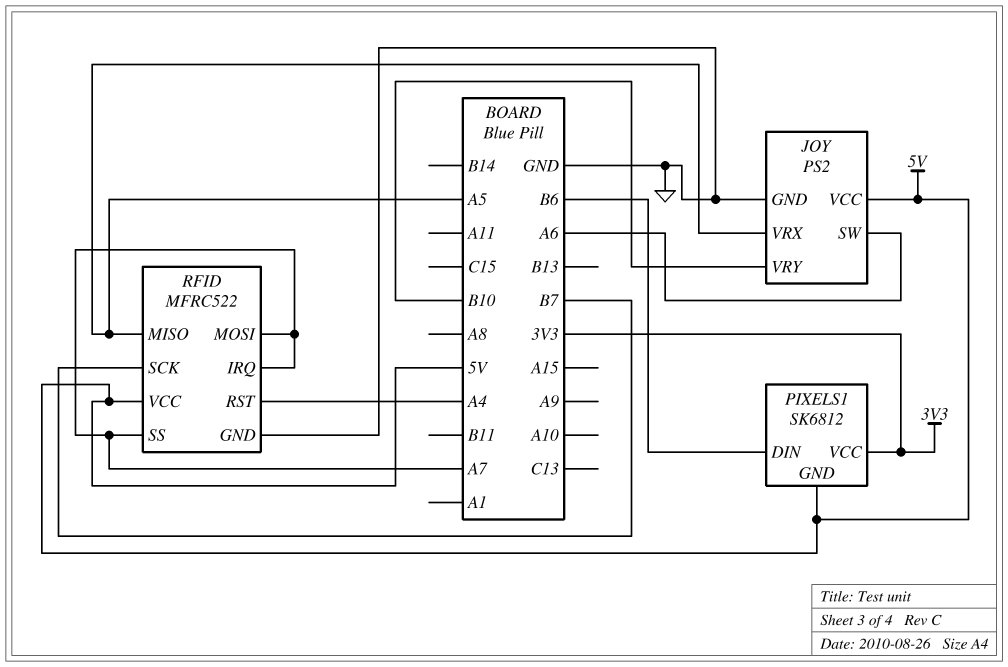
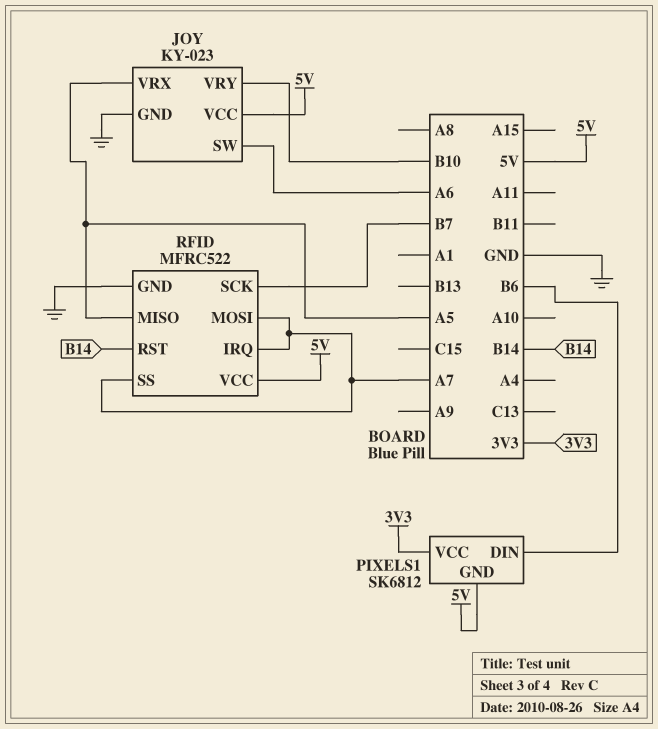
JOY: PS2 -> KY-023
RFID pin RST: A4 -> B14

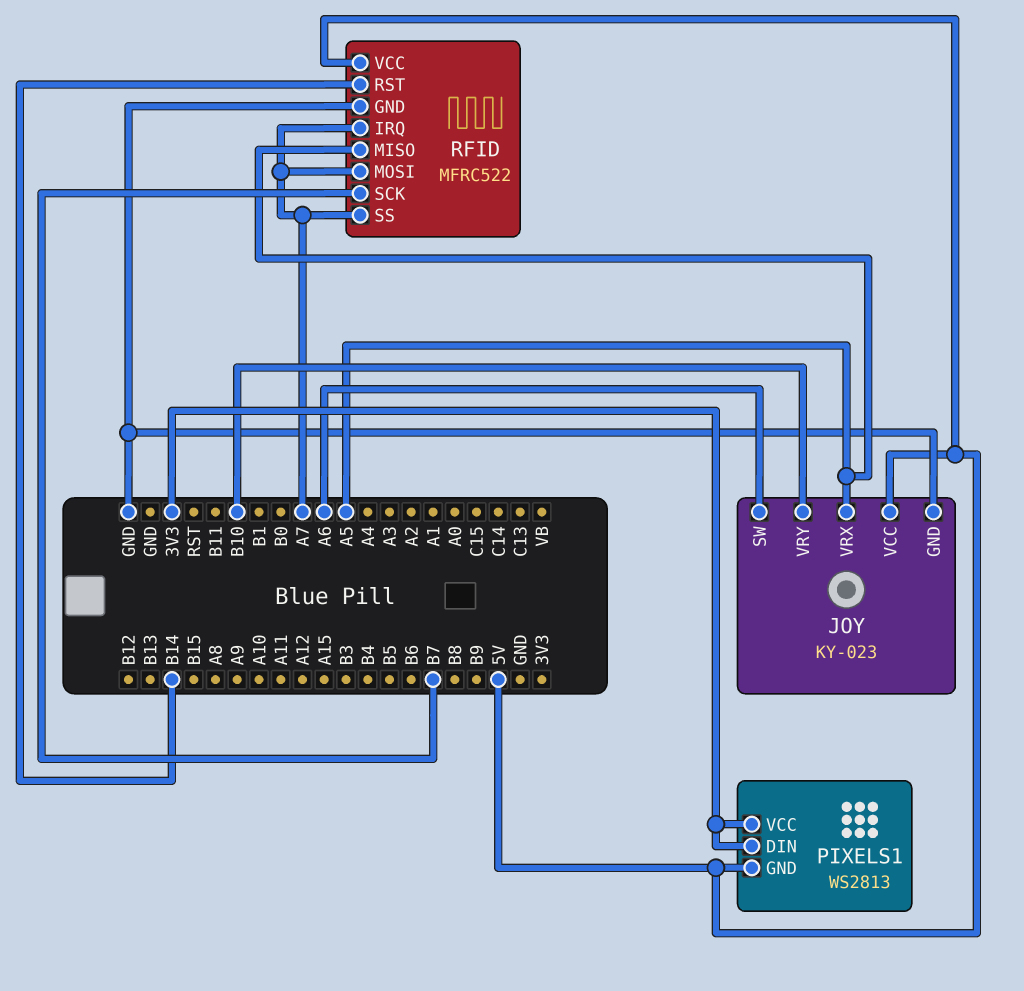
PIXELS1: SK6812 -> WS2813
PIXELS1 pin DIN: B6 -> 3V3

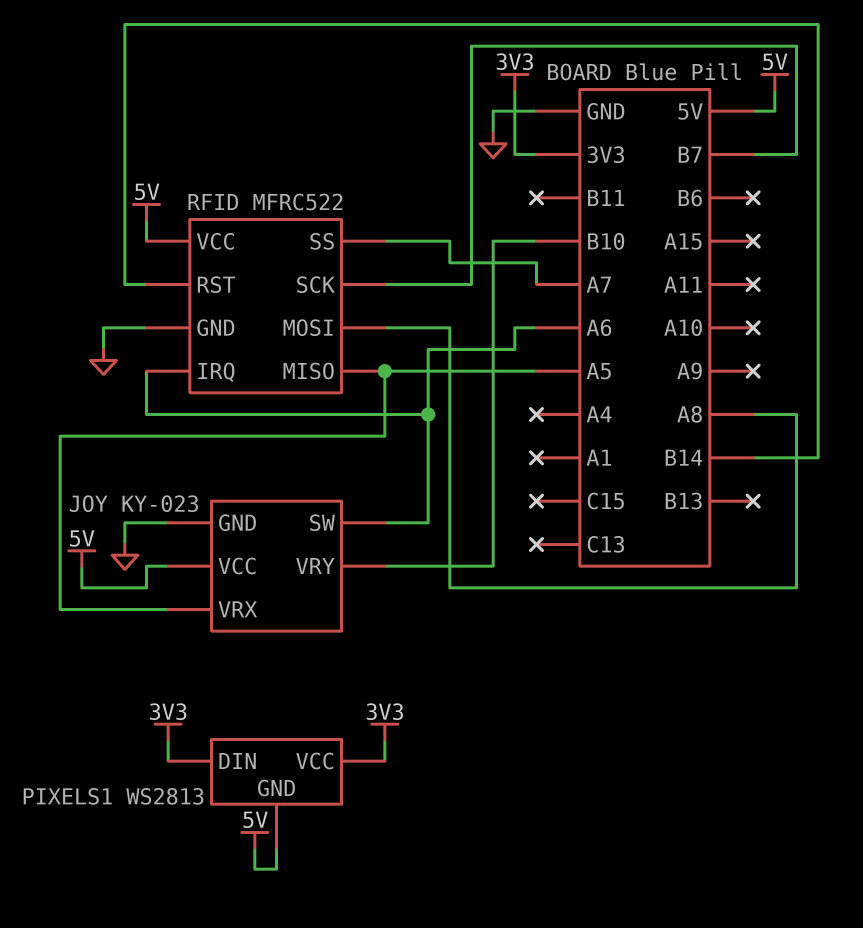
RFID pin IRQ: A7 -> A6
RFID pin MOSI: A7 -> A8

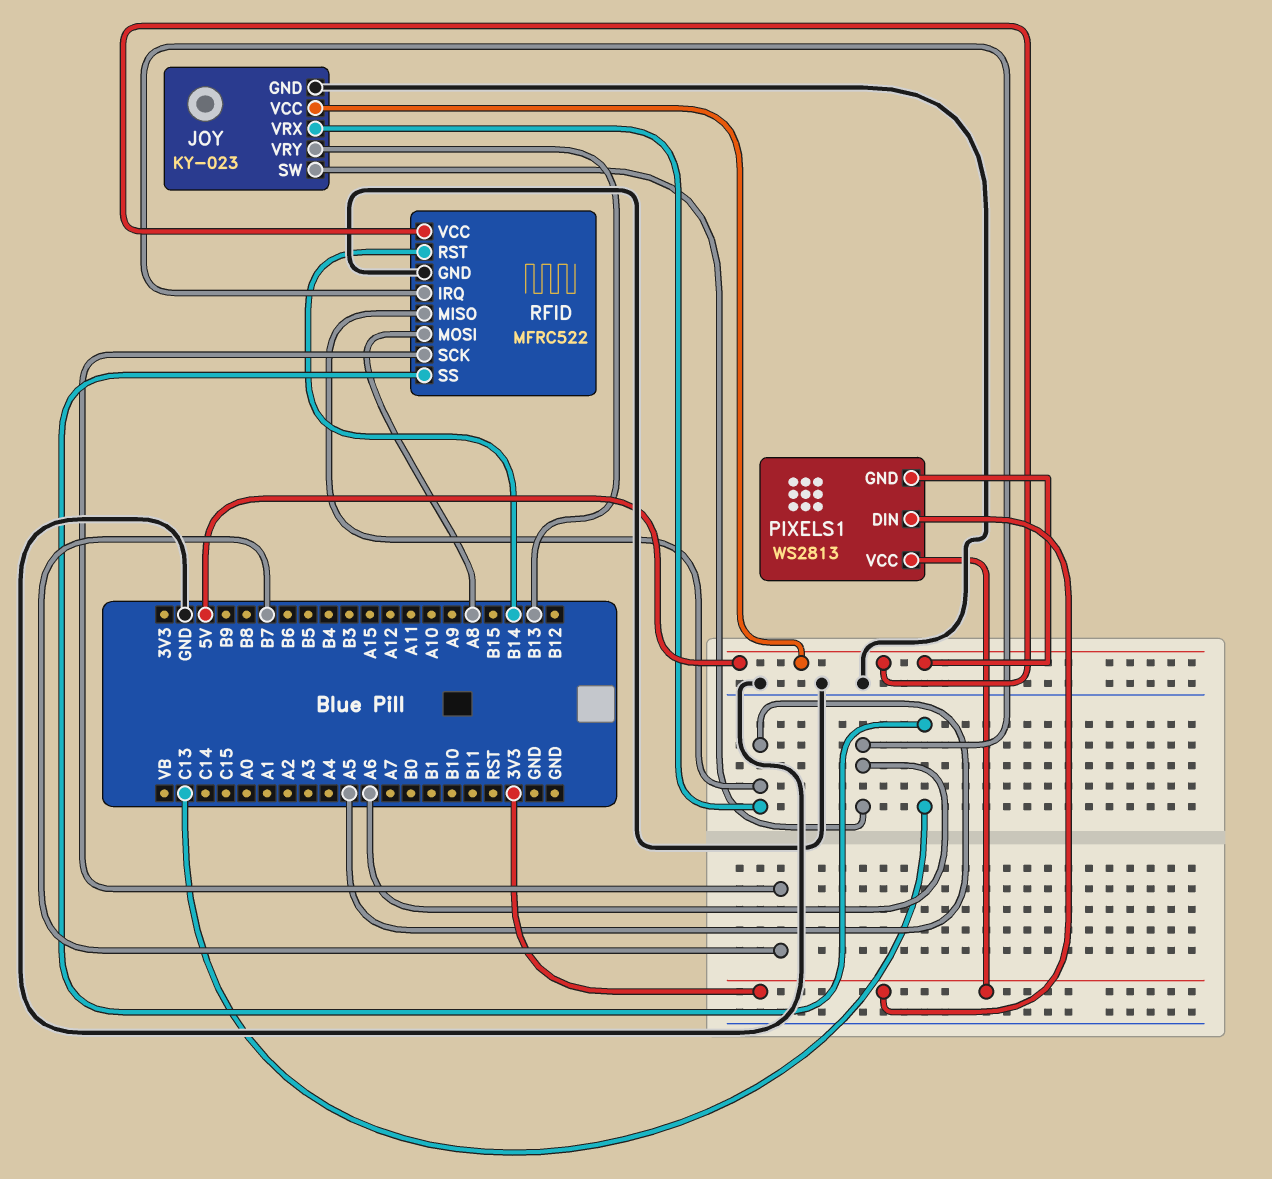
JOY pin VRY: B10 -> B13
RFID pin SS: A7 -> C13

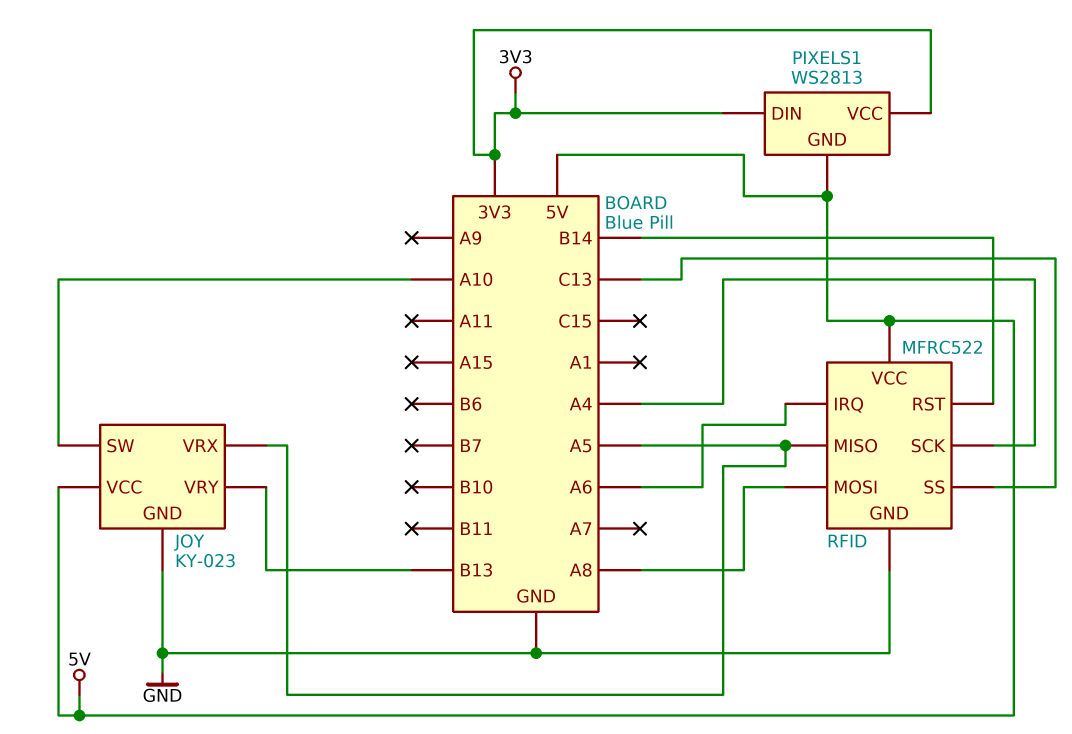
JOY pin SW: A6 -> A10
RFID pin SCK: B7 -> A4

